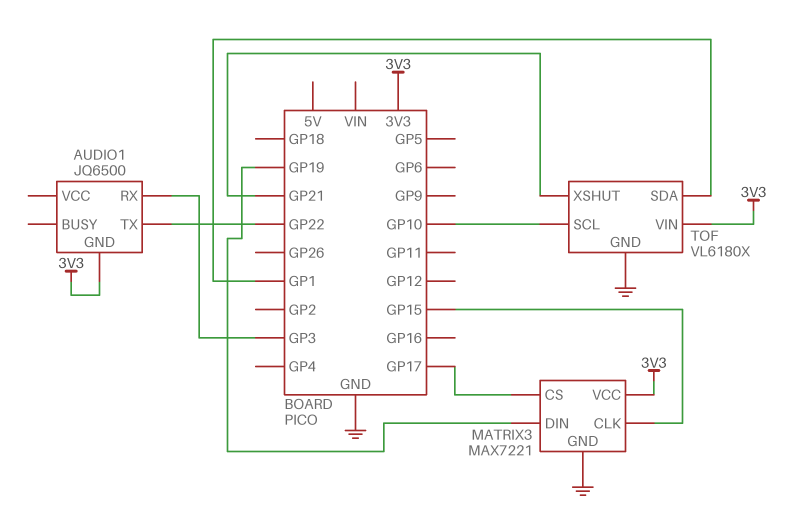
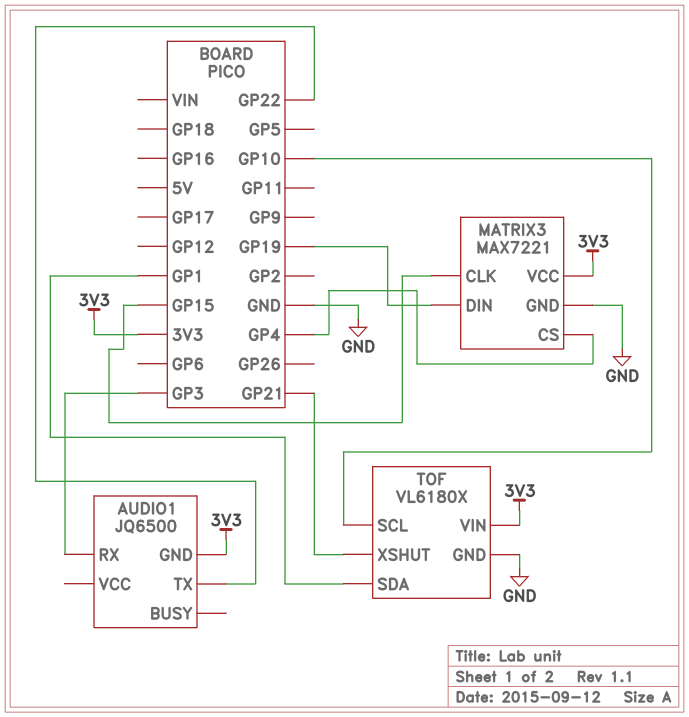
MATRIX3 pin CS: GP17 -> GP4

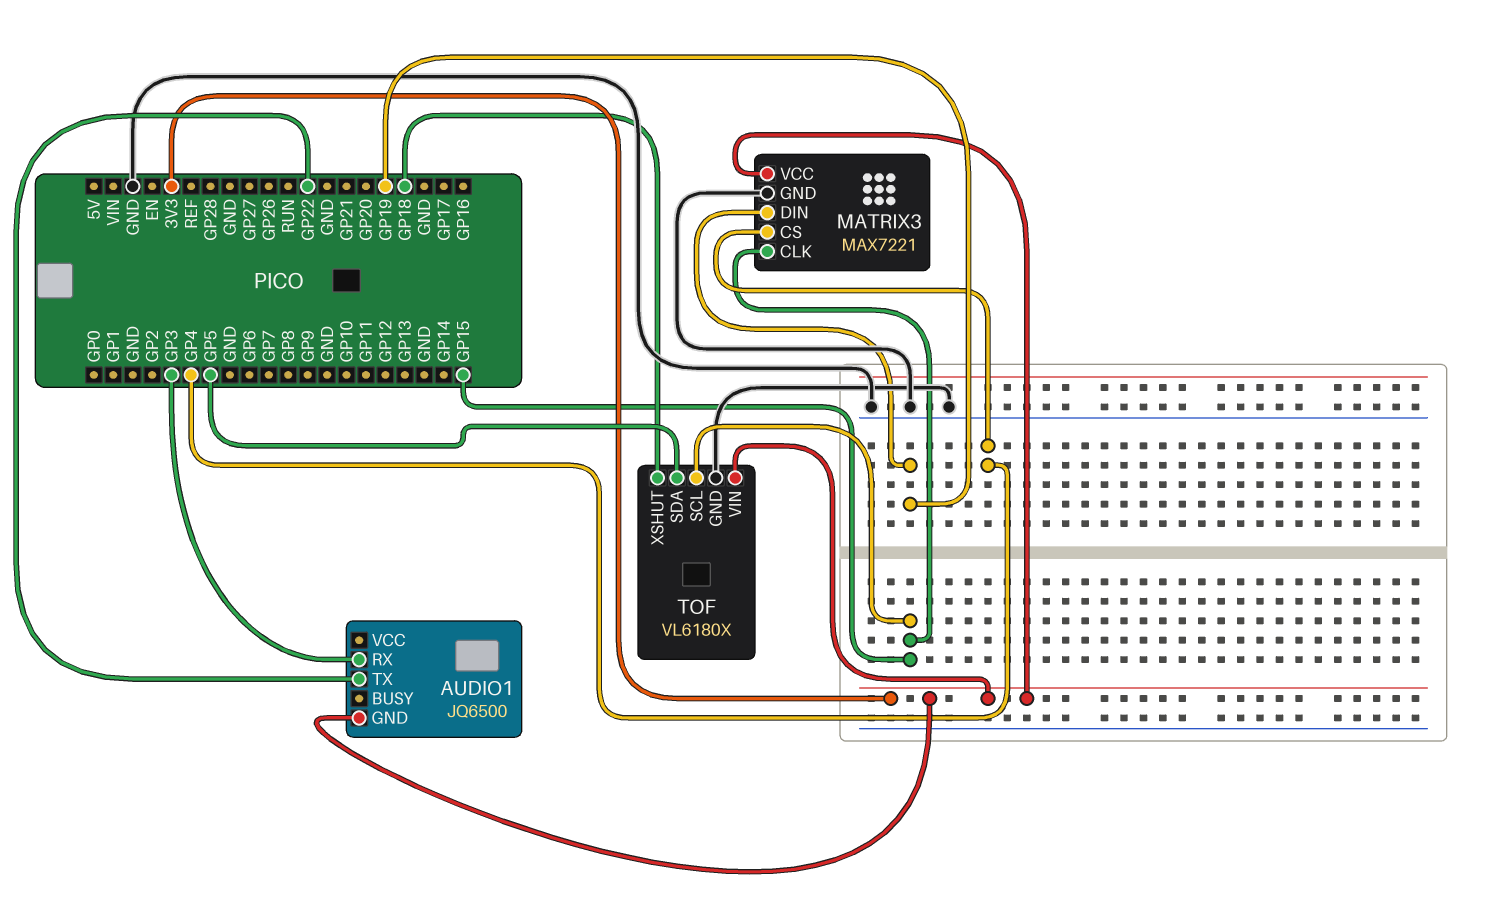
TOF pin SCL: GP10 -> GP15
TOF pin SDA: GP1 -> GP5
TOF pin XSHUT: GP21 -> GP18

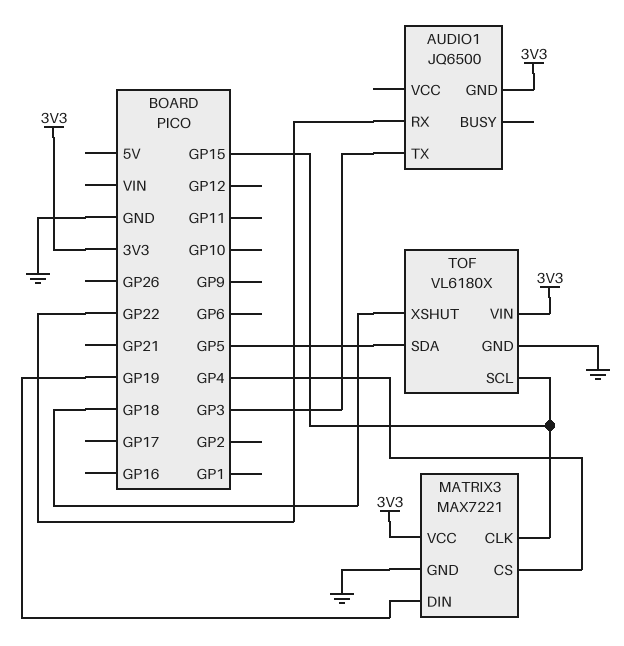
AUDIO1 pin RX: GP3 -> GP22
AUDIO1 pin TX: GP22 -> GP3

